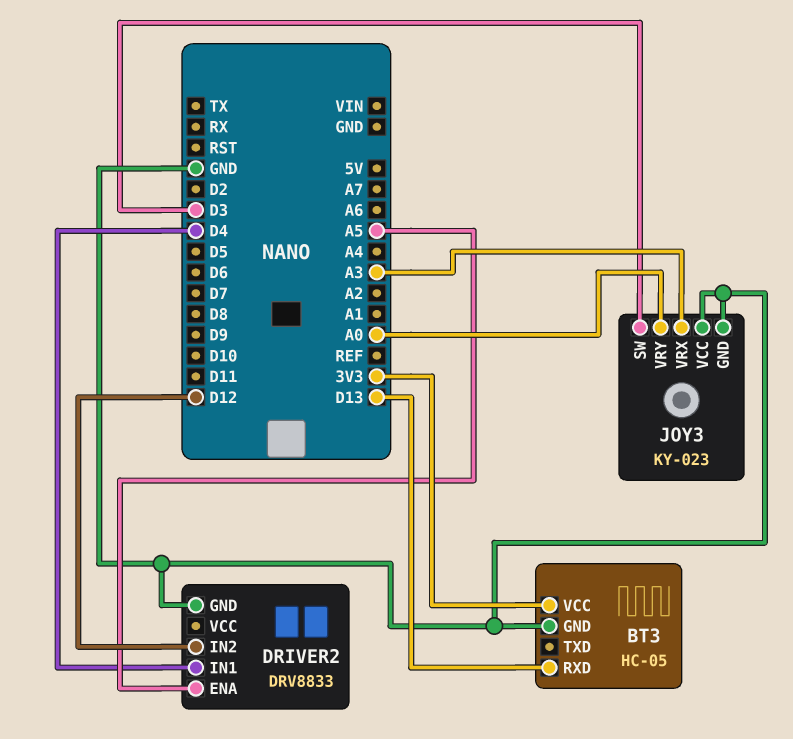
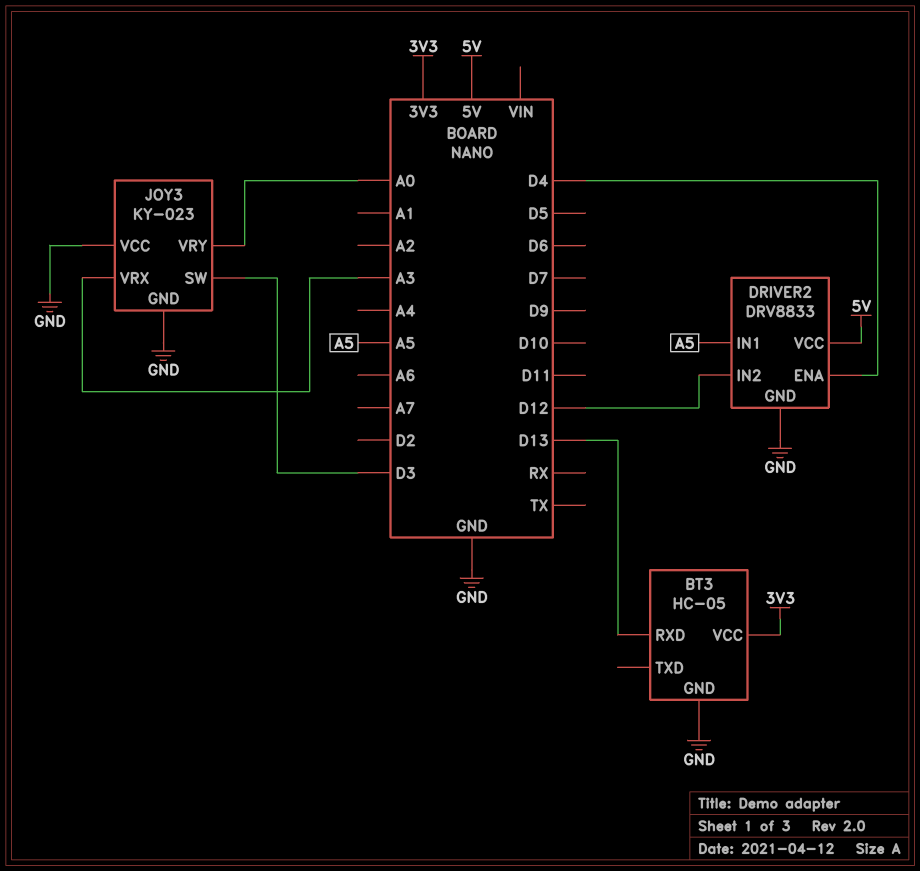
DRIVER2 pin ENA: A5 -> D4
DRIVER2 pin IN1: D4 -> A5
DRIVER2 pin VCC: none -> 5V

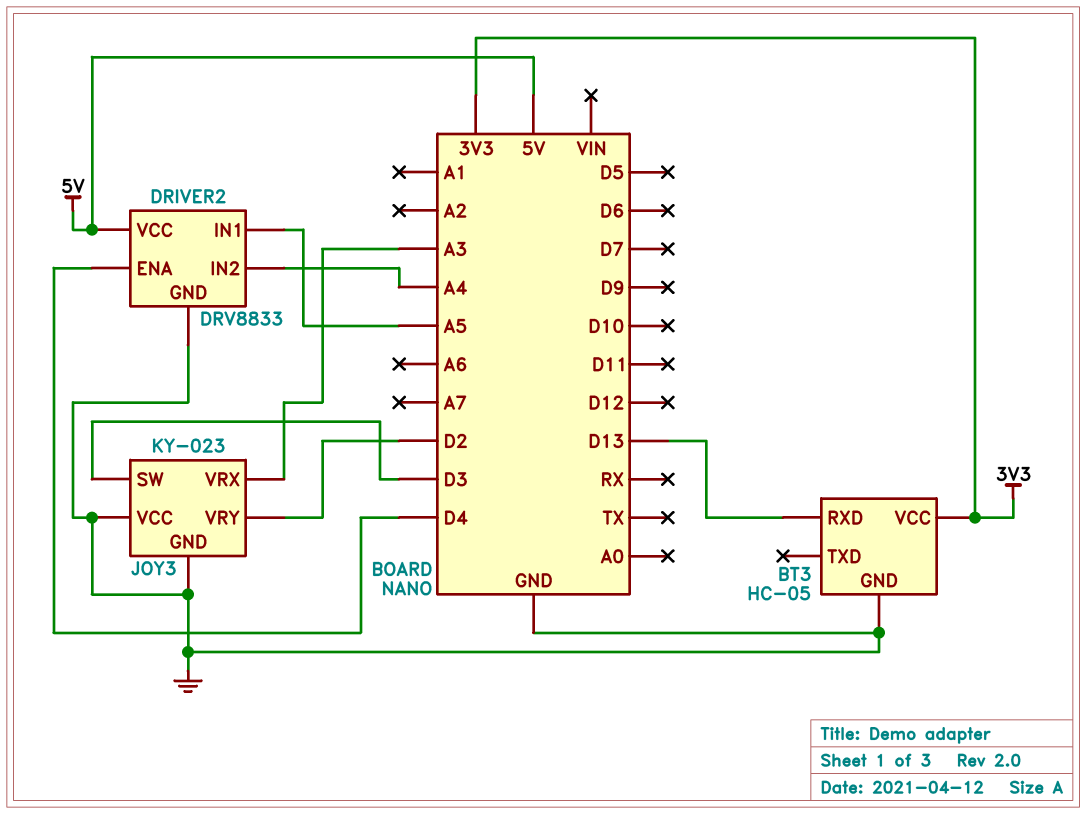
DRIVER2 pin IN2: D12 -> A4
JOY3 pin VRY: A0 -> D2

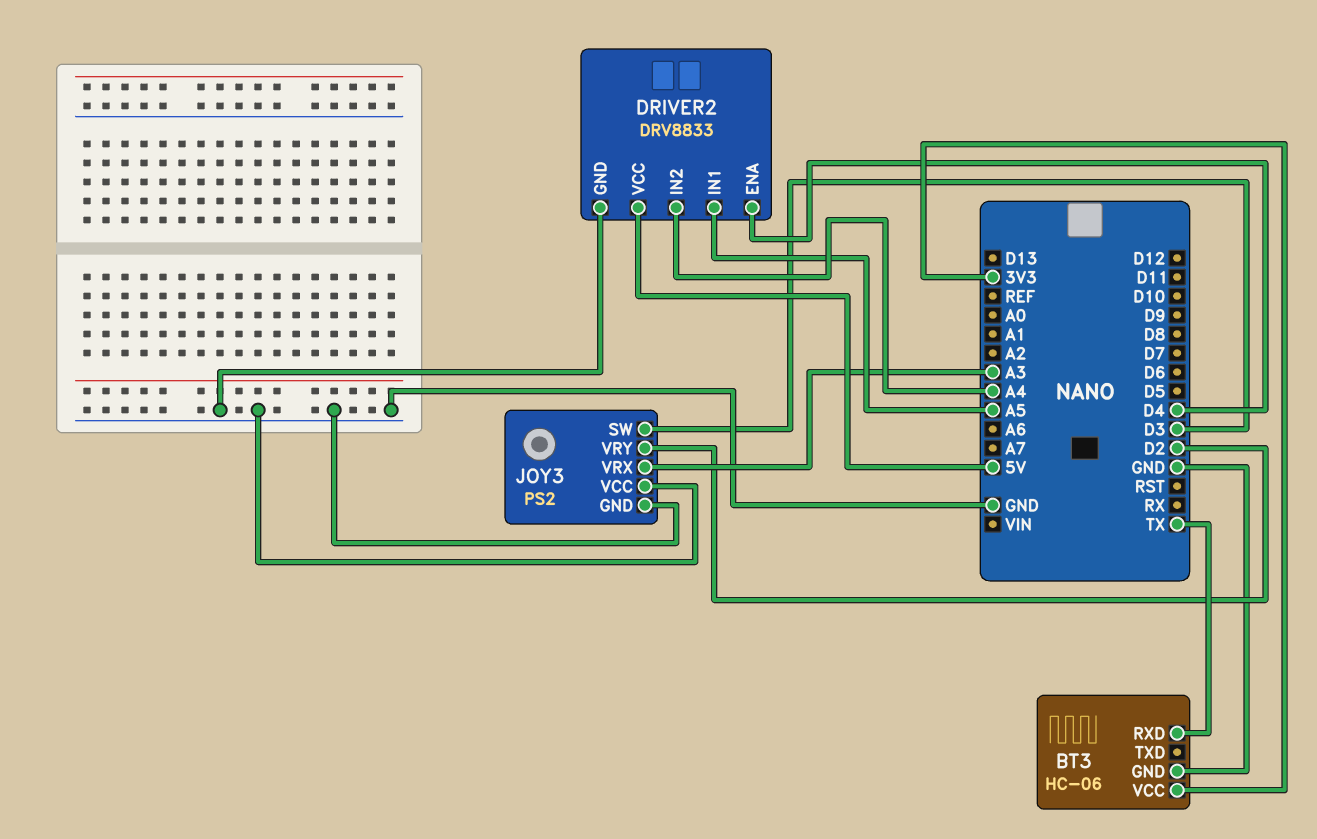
BT3: HC-05 -> HC-06
BT3 pin RXD: D13 -> TX
JOY3: KY-023 -> PS2

